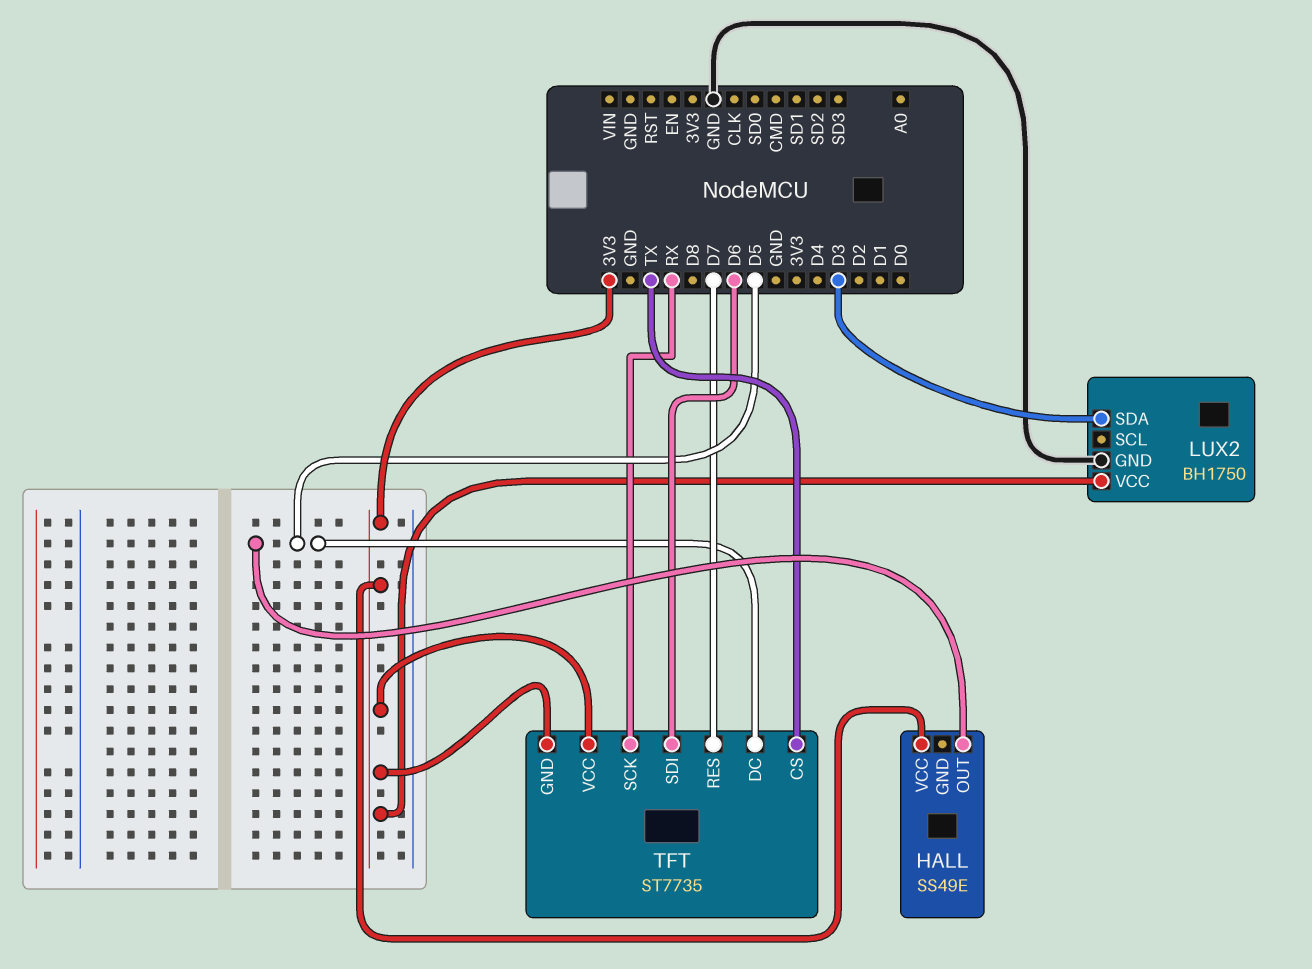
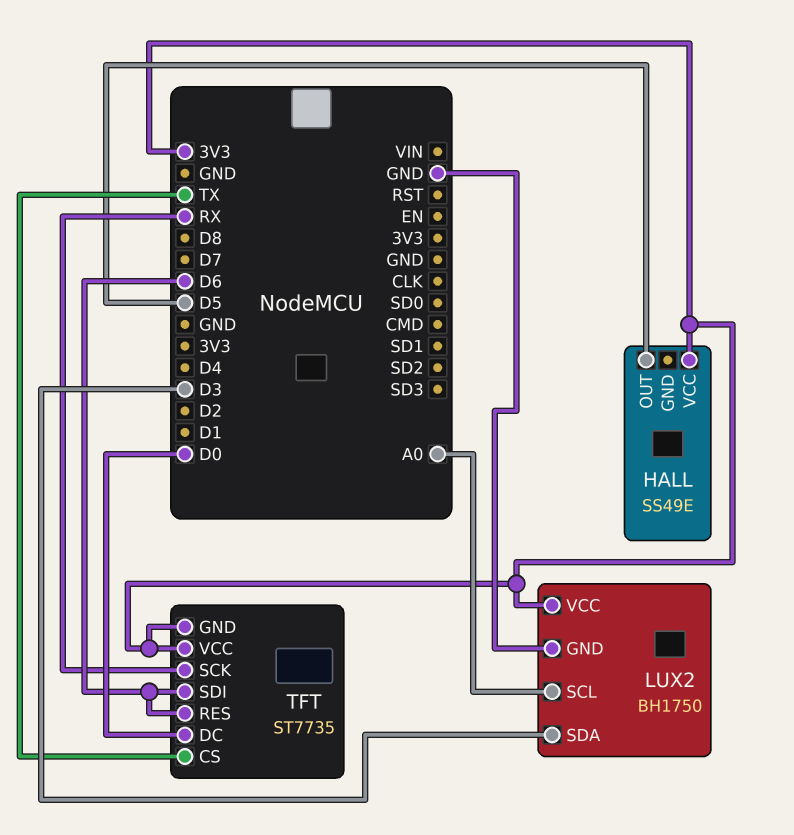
LUX2 pin SCL: none -> A0
TFT pin DC: D5 -> D0
TFT pin RES: D7 -> D6

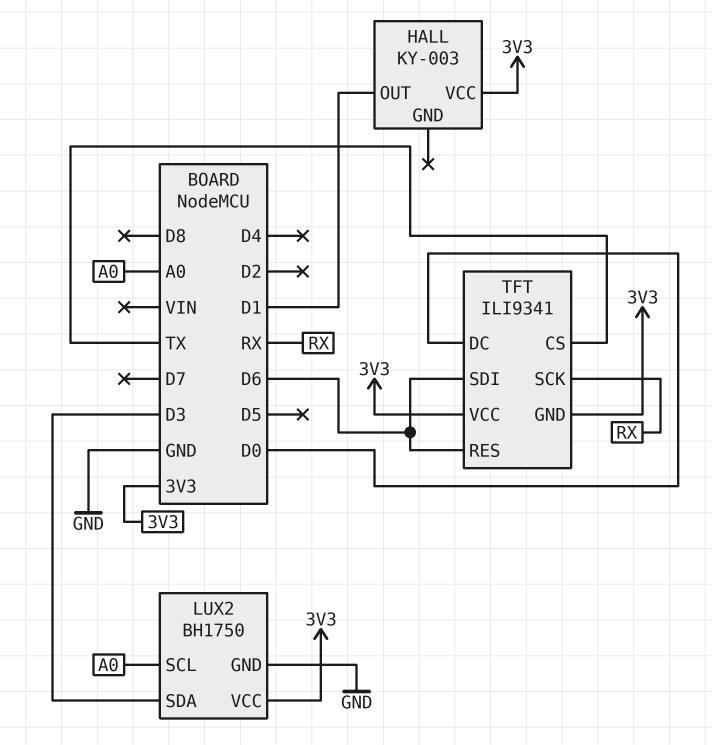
HALL: SS49E -> KY-003
HALL pin OUT: D5 -> D1
TFT: ST7735 -> ILI9341

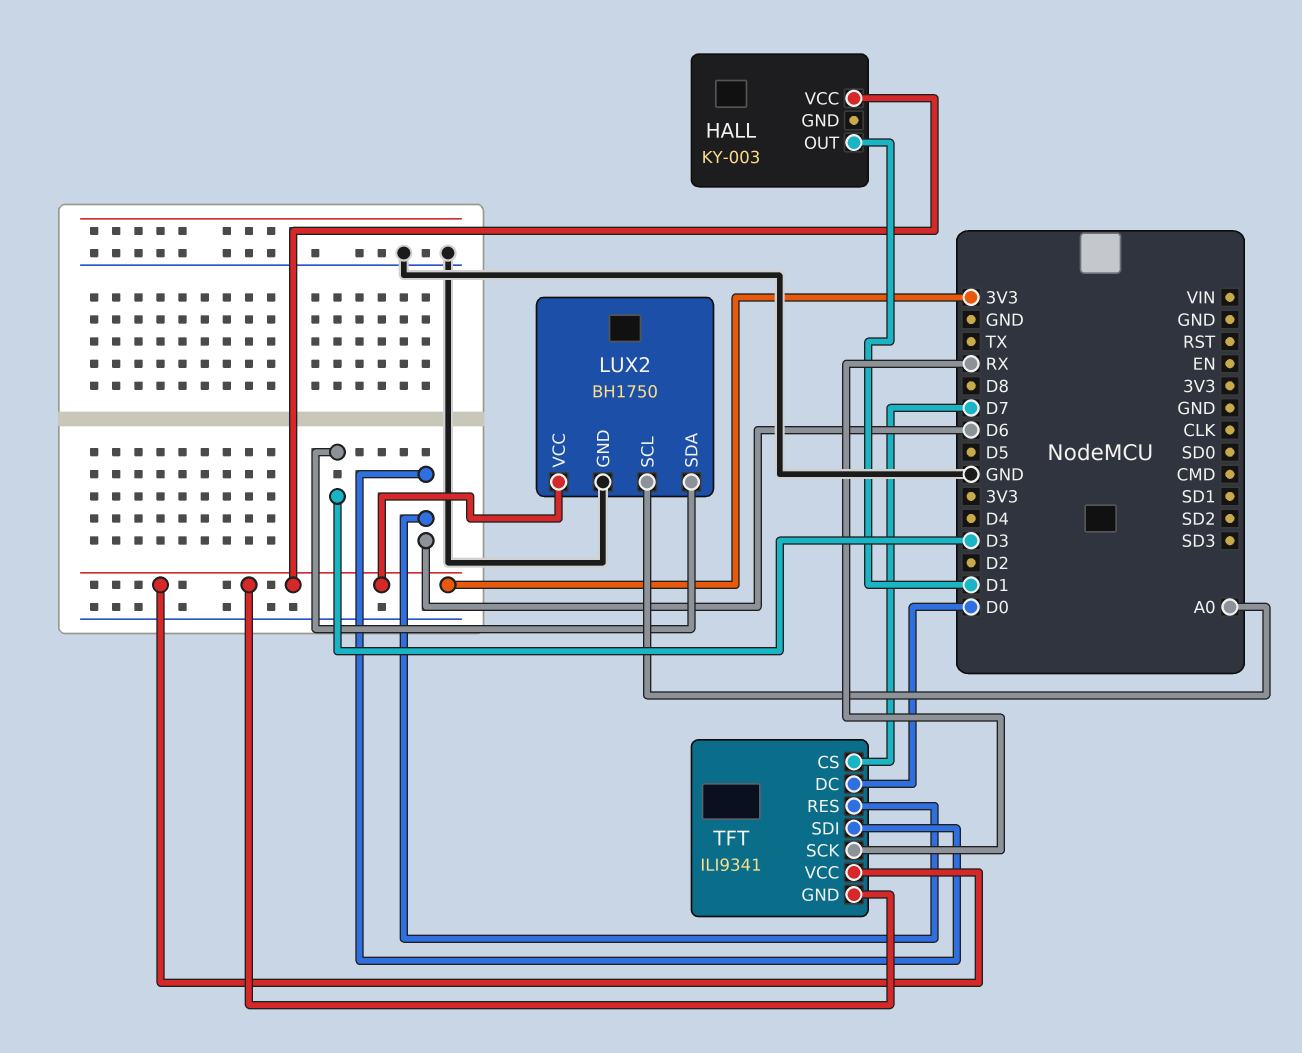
TFT pin CS: TX -> D7

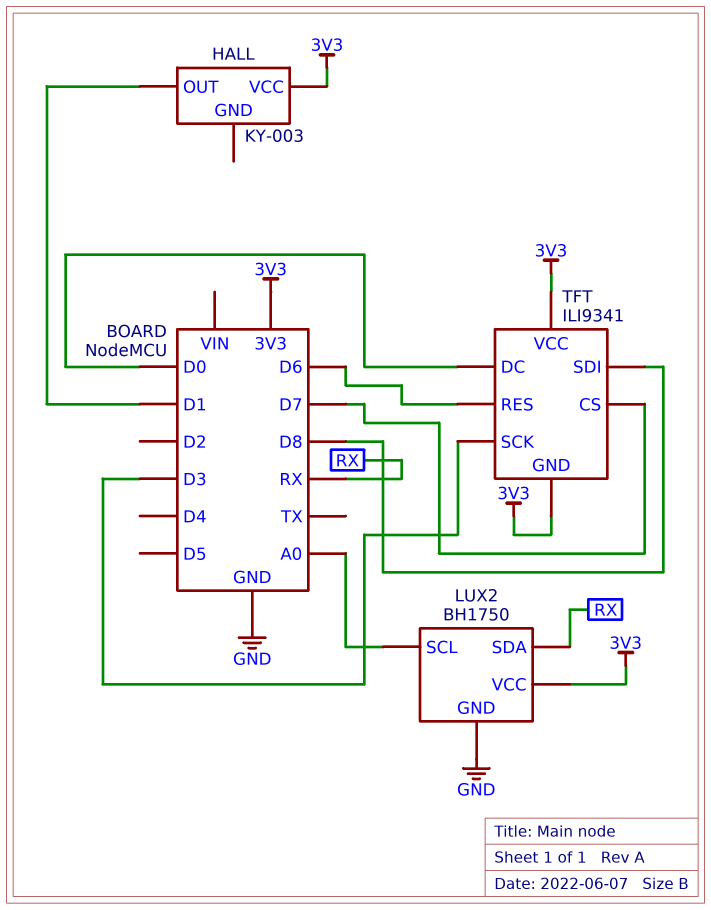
LUX2 pin SDA: D3 -> RX
TFT pin SCK: RX -> D3
TFT pin SDI: D6 -> D8

